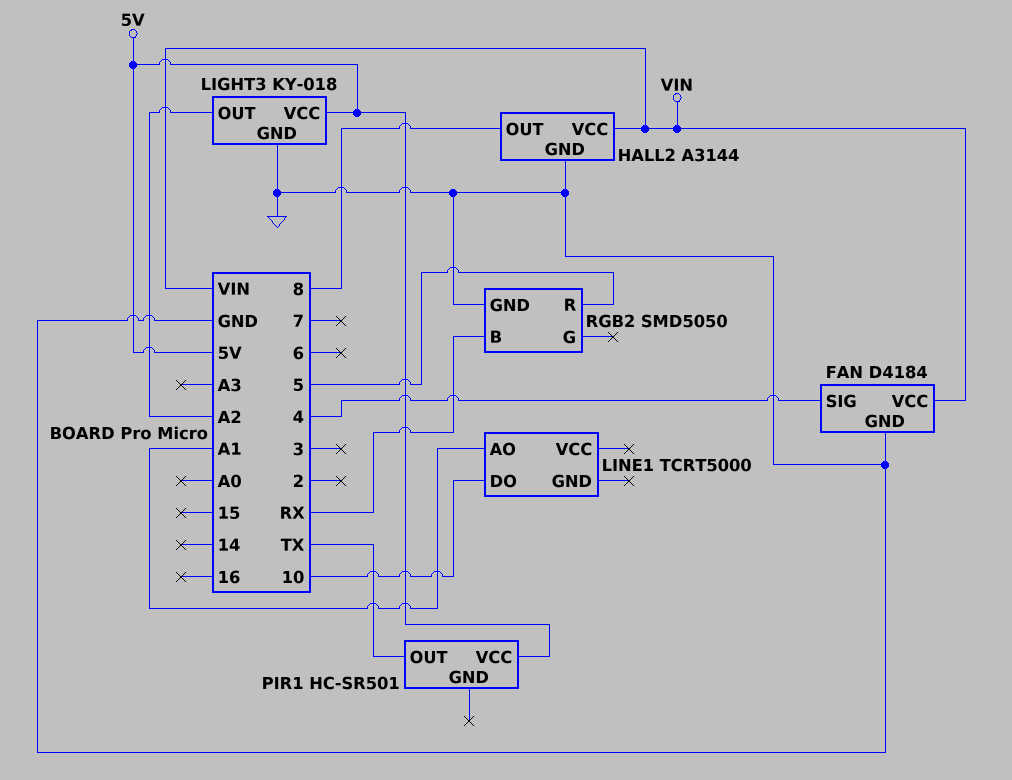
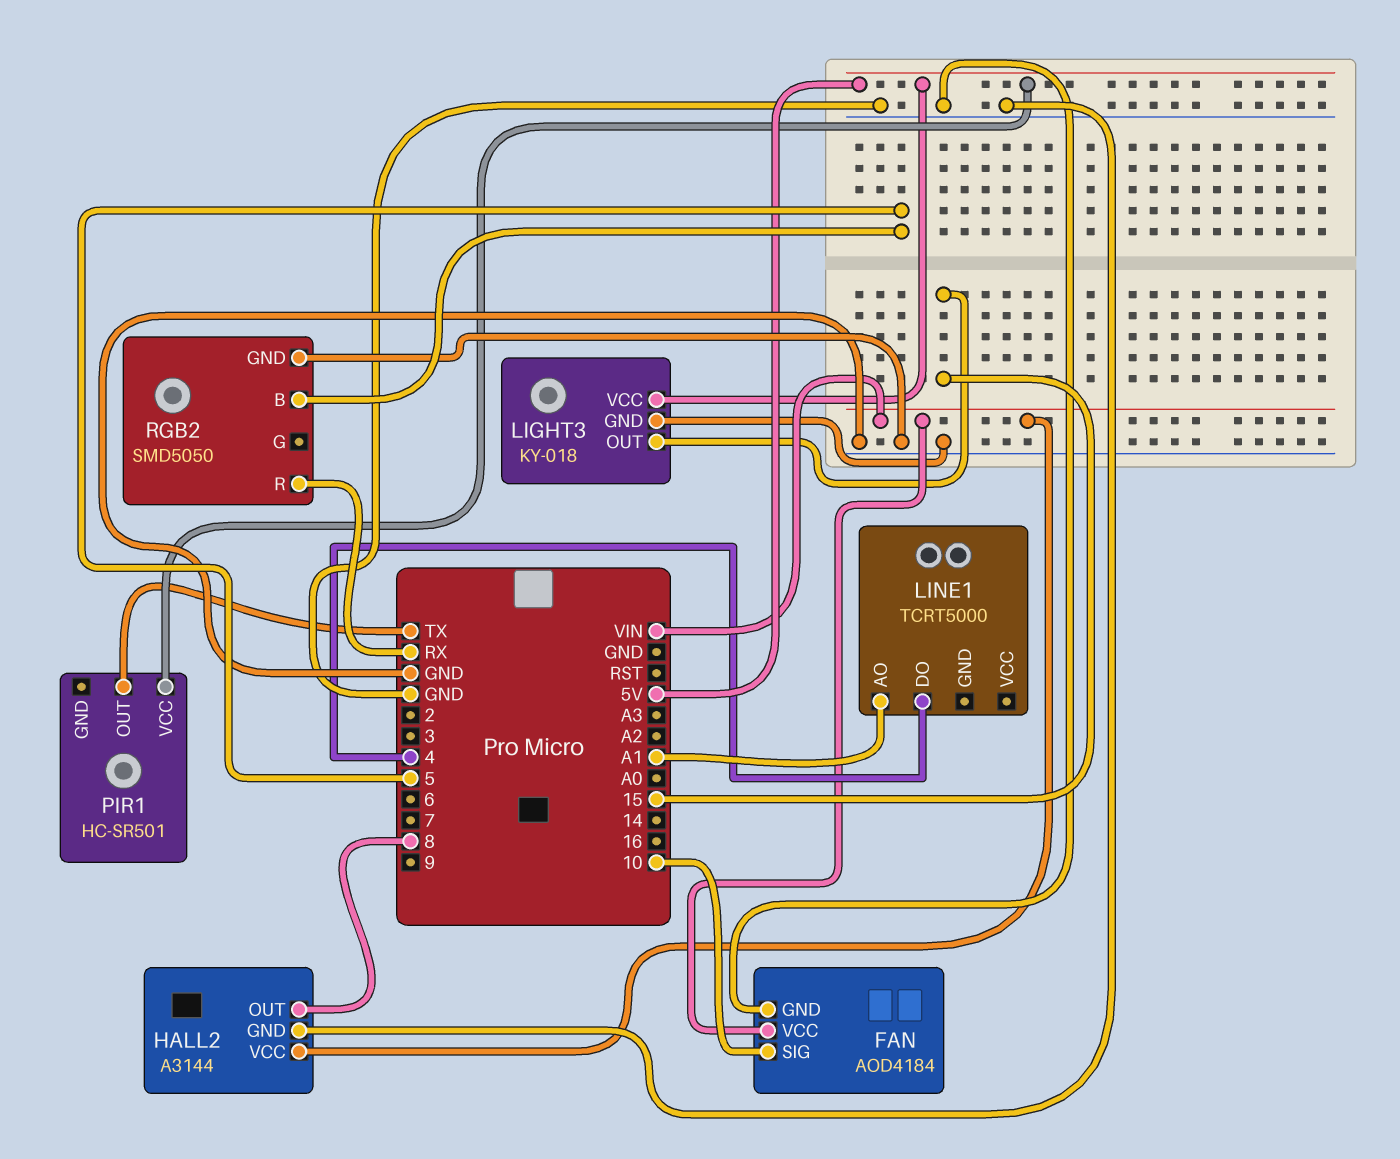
FAN: D4184 -> AOD4184
FAN pin SIG: 4 -> 10
LIGHT3 pin OUT: A2 -> 15
LINE1 pin DO: 10 -> 4
RGB2 pin B: RX -> 5
RGB2 pin R: 5 -> RX

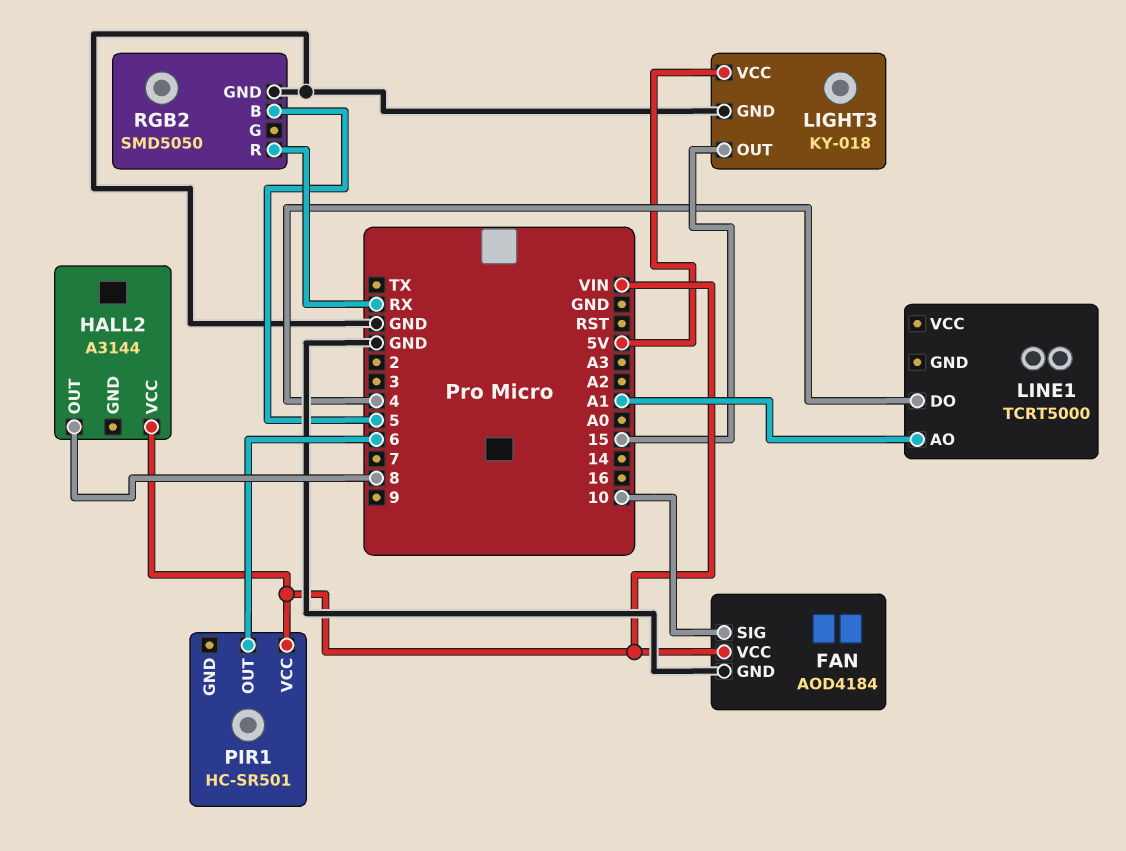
HALL2 pin GND: GND -> none
PIR1 pin OUT: TX -> 6
PIR1 pin VCC: 5V -> VIN

